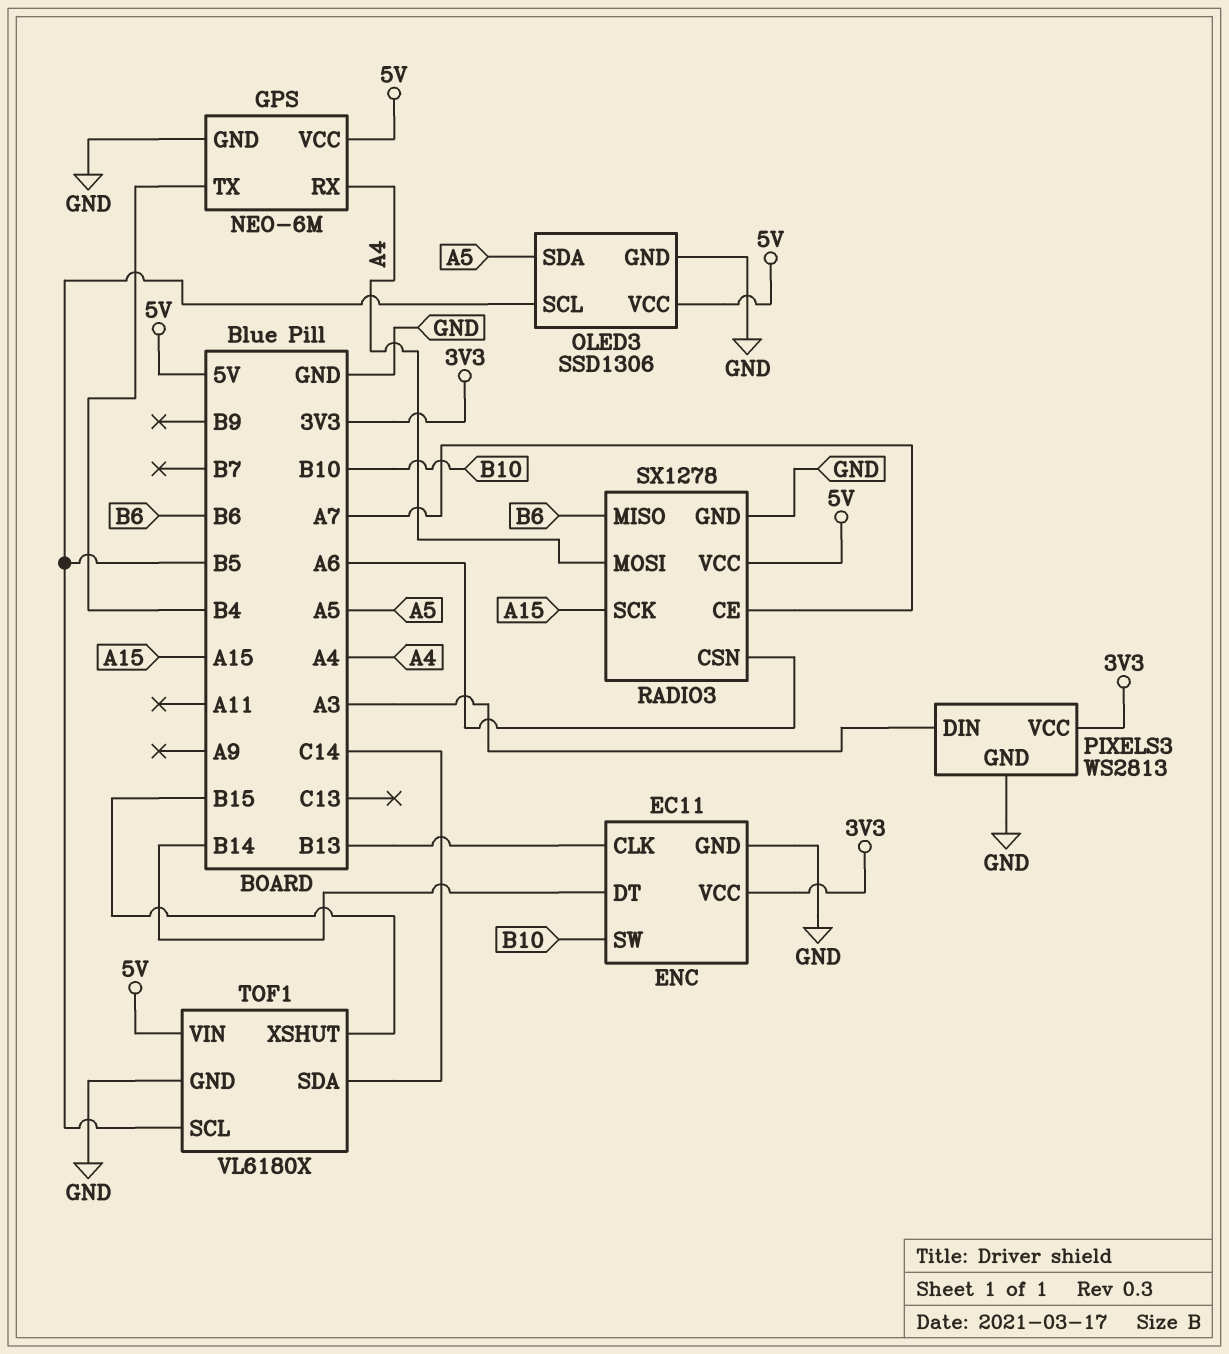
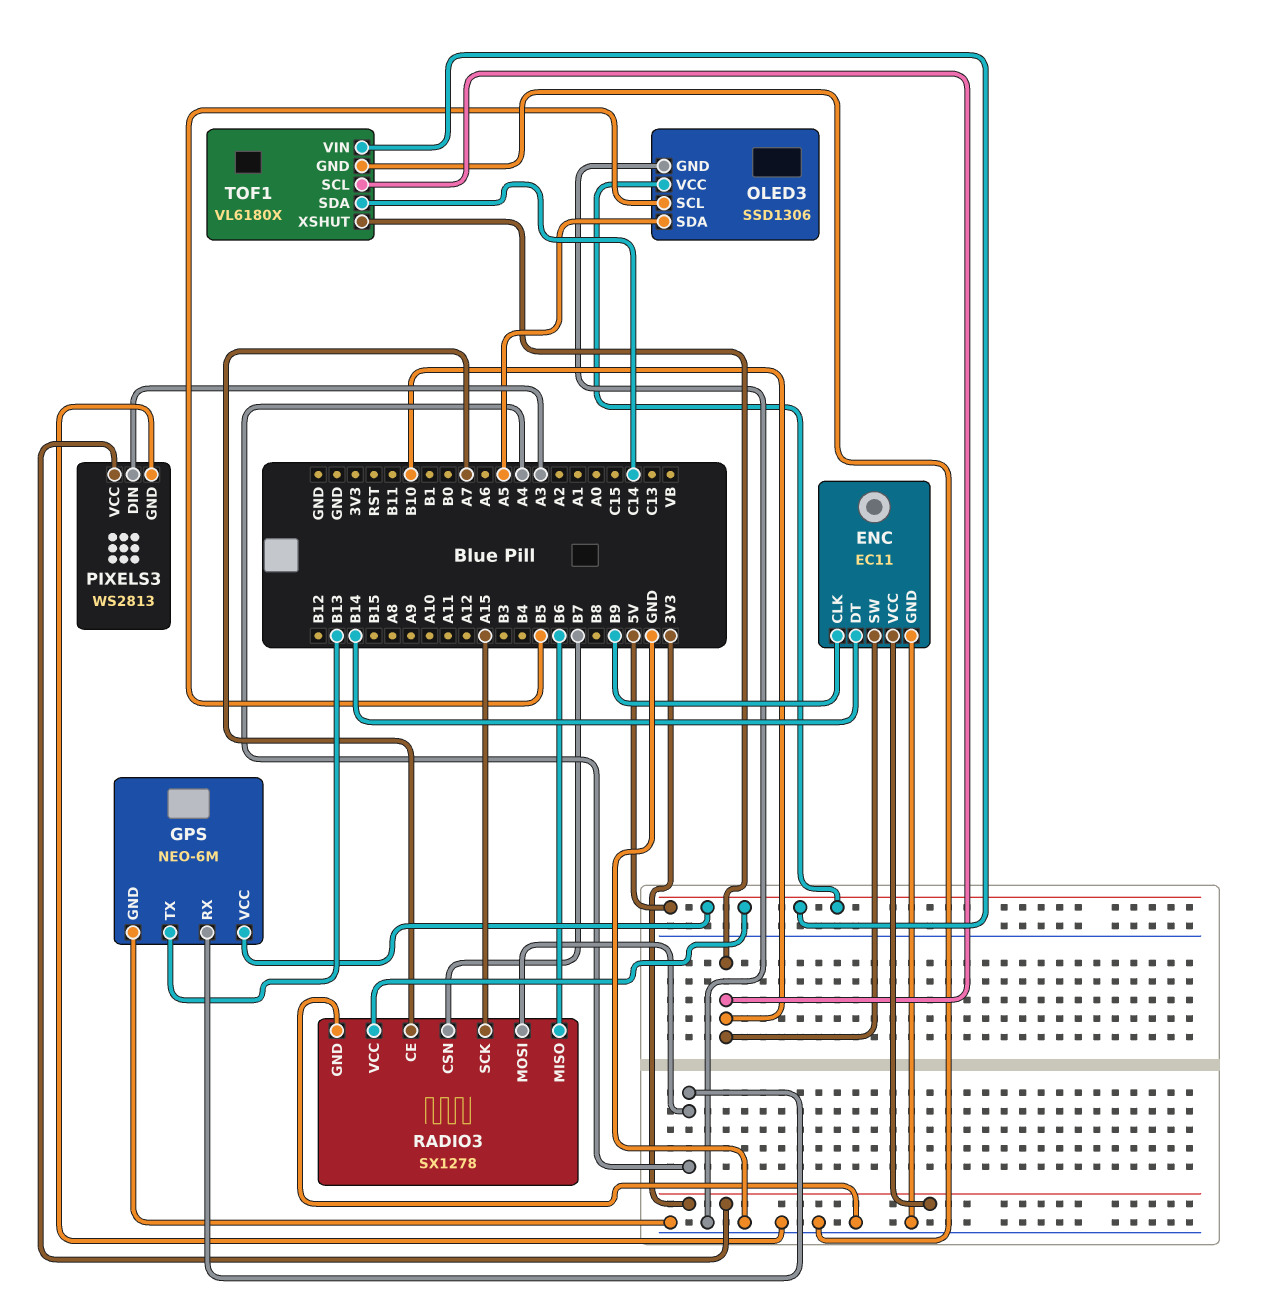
ENC pin CLK: B13 -> B9
GPS pin TX: B4 -> B13
RADIO3 pin CSN: A6 -> B7
TOF1 pin SCL: B5 -> B10
TOF1 pin XSHUT: B15 -> B10

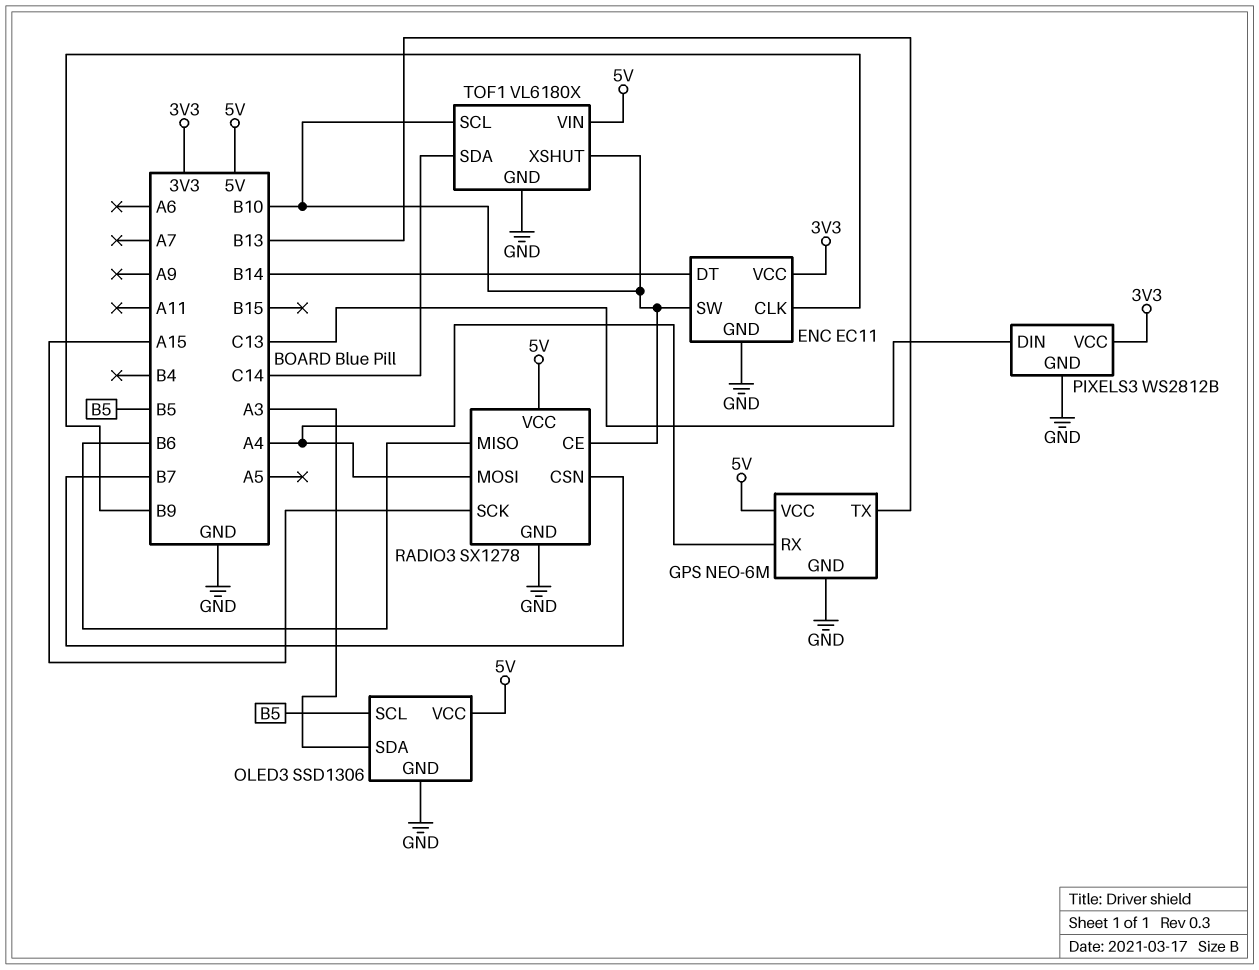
OLED3 pin SDA: A5 -> A3
PIXELS3: WS2813 -> WS2812B
PIXELS3 pin DIN: A3 -> C13
RADIO3 pin CE: A7 -> B10

